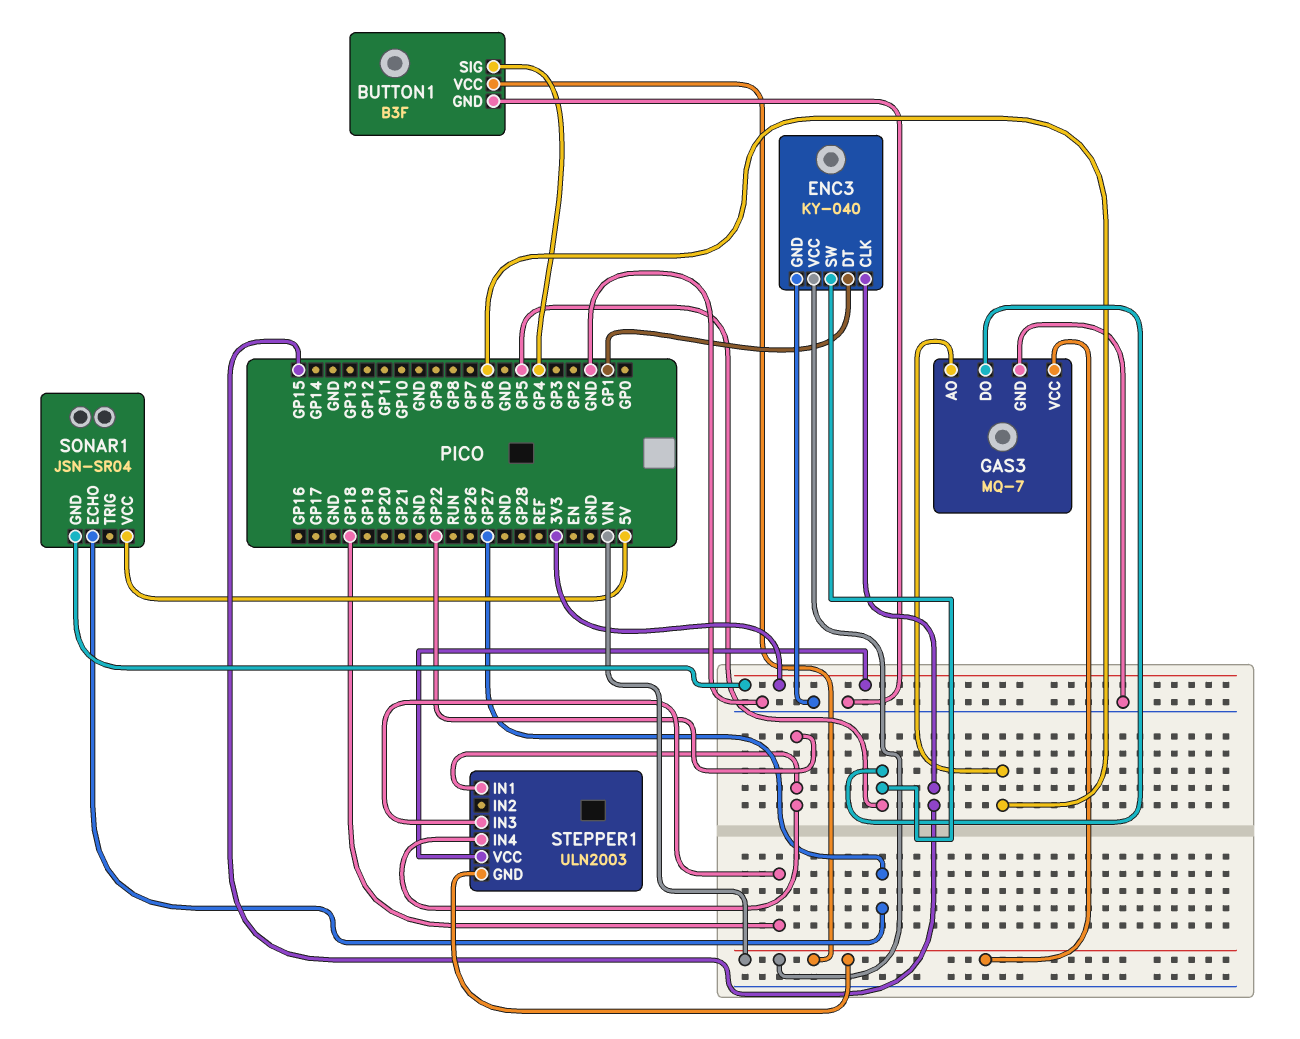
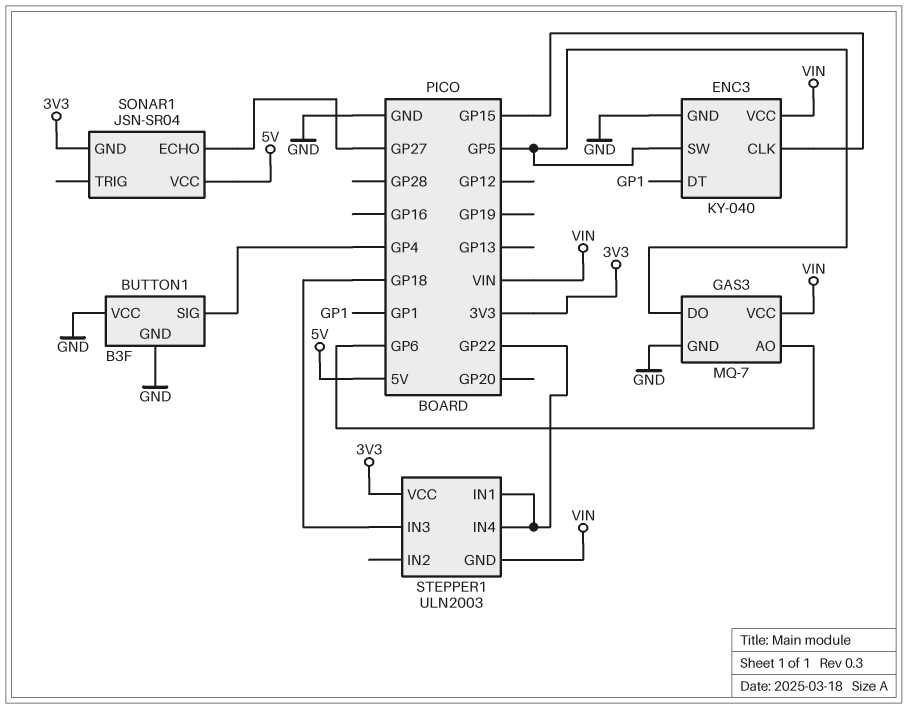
BUTTON1 pin VCC: VIN -> GND

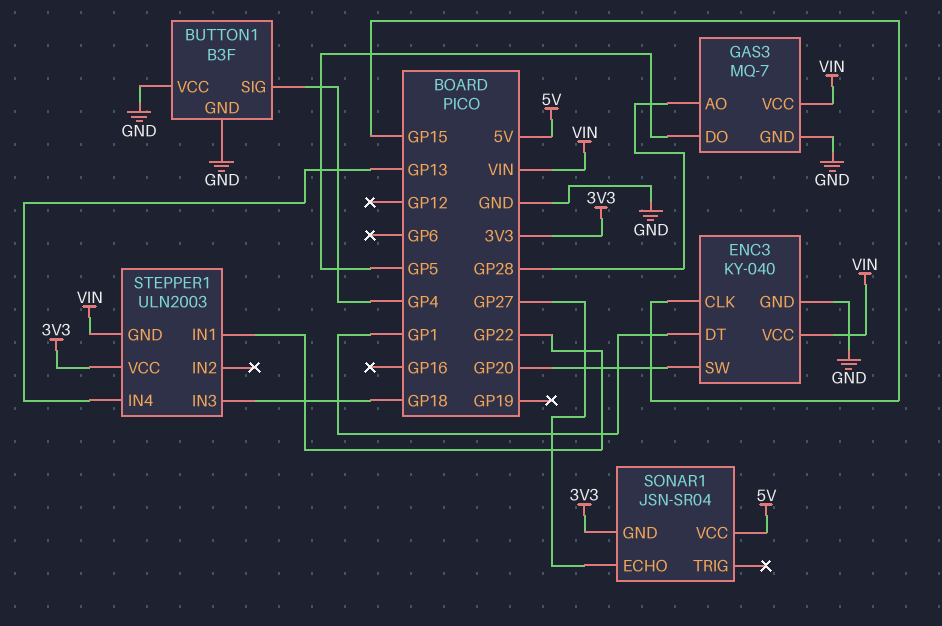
ENC3 pin SW: GP5 -> GP20
GAS3 pin AO: GP6 -> GP28
STEPPER1 pin IN4: GP22 -> GP13

